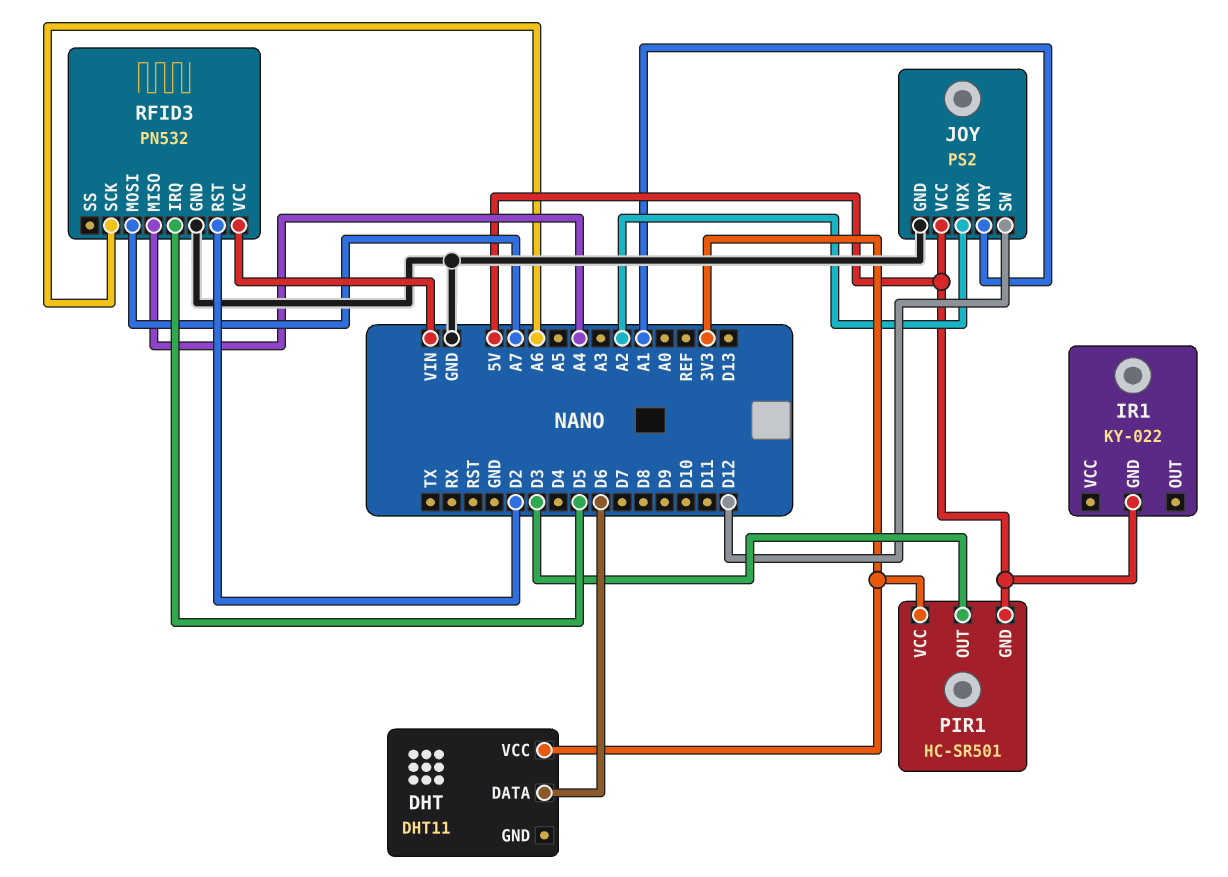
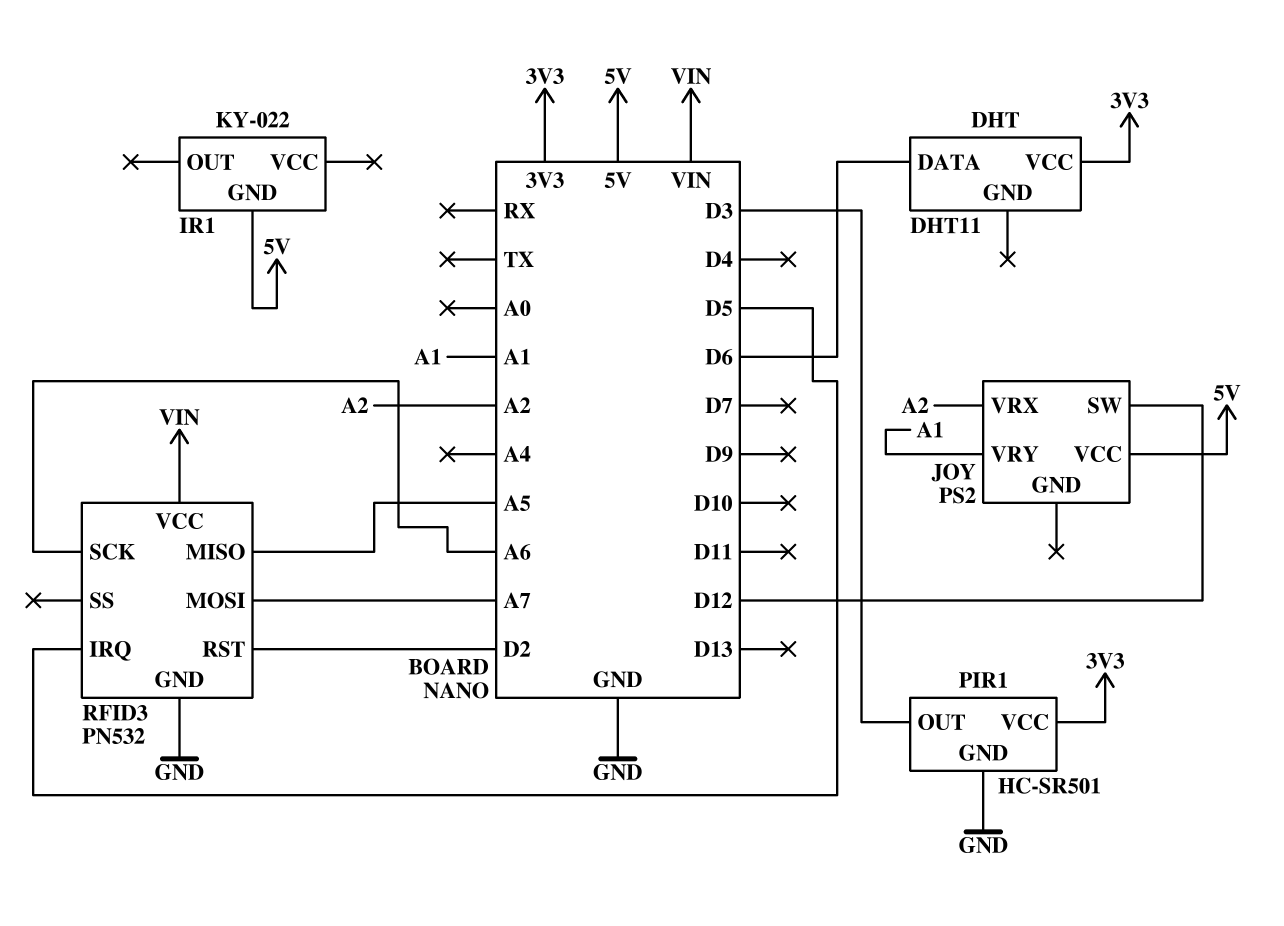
JOY pin GND: GND -> none
PIR1 pin GND: 5V -> GND
RFID3 pin MISO: A4 -> A5

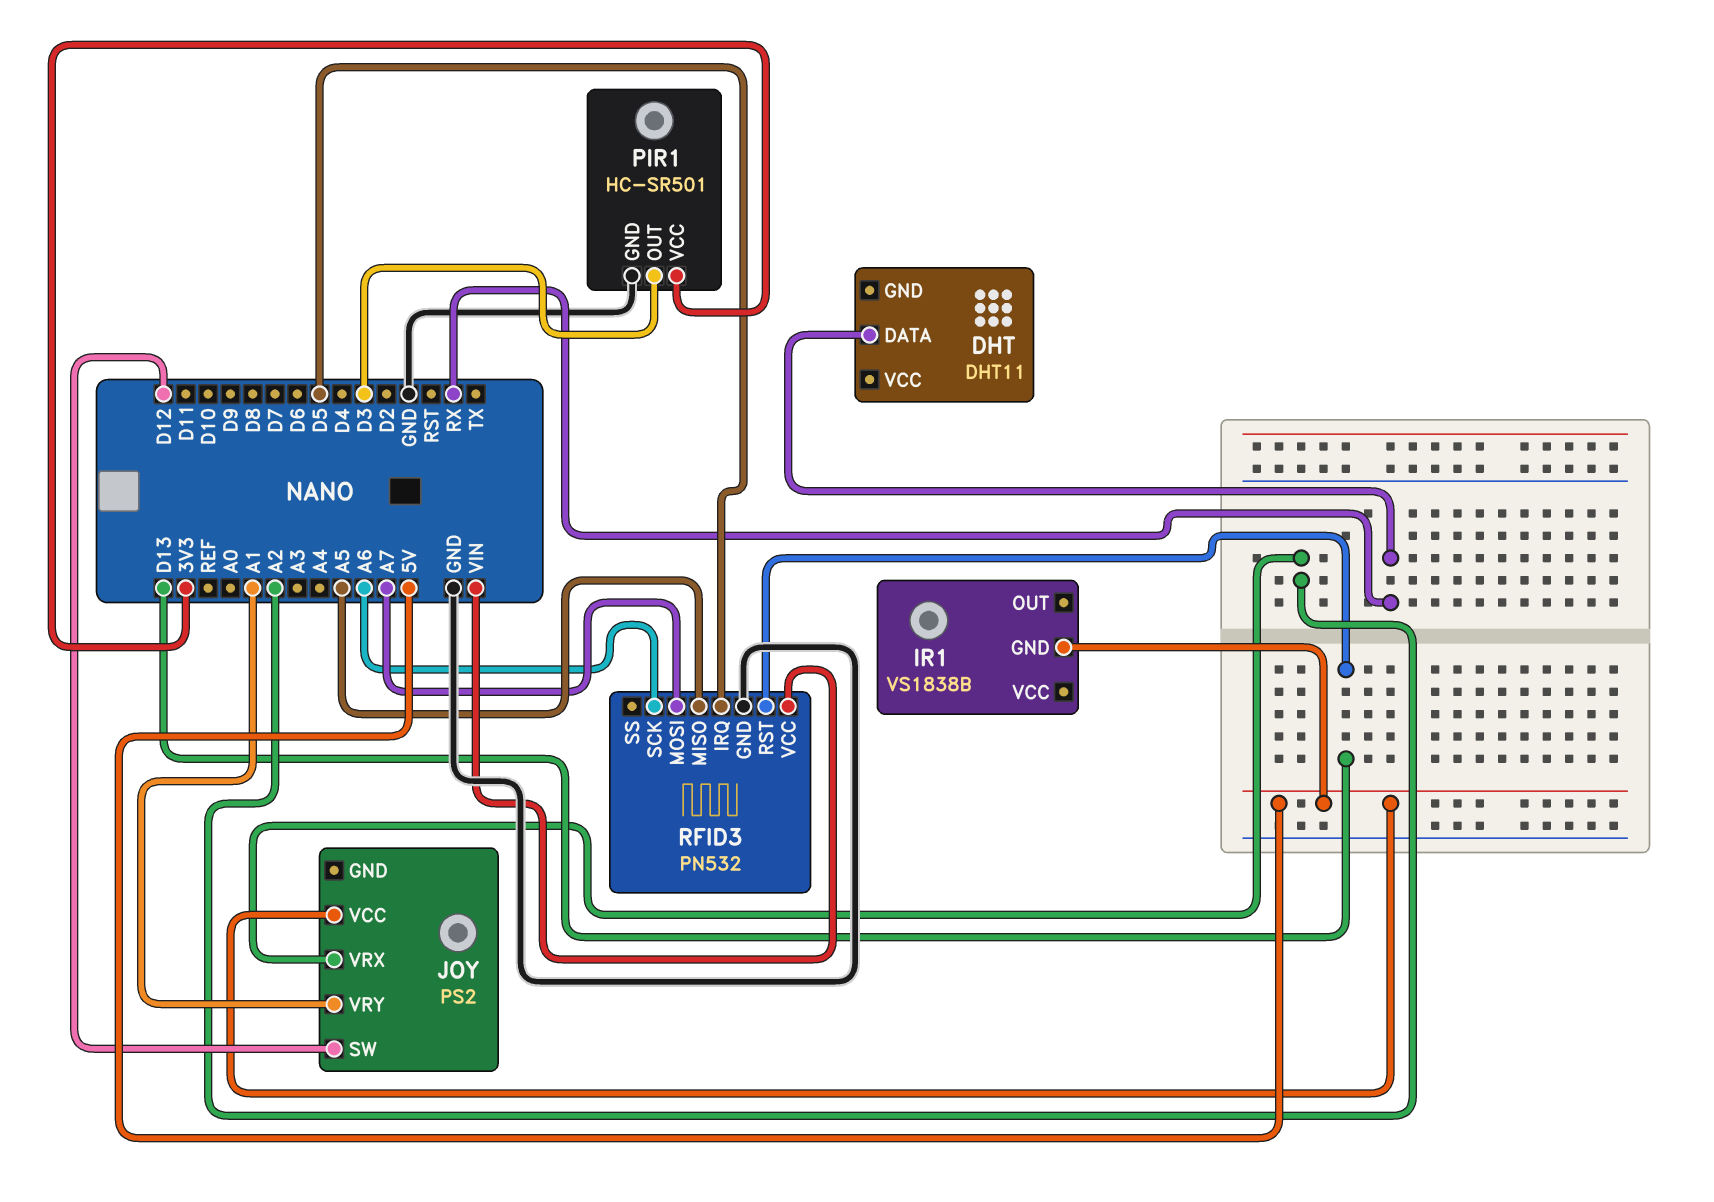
DHT pin DATA: D6 -> RX
DHT pin VCC: 3V3 -> none
IR1: KY-022 -> VS1838B
RFID3 pin RST: D2 -> D13

